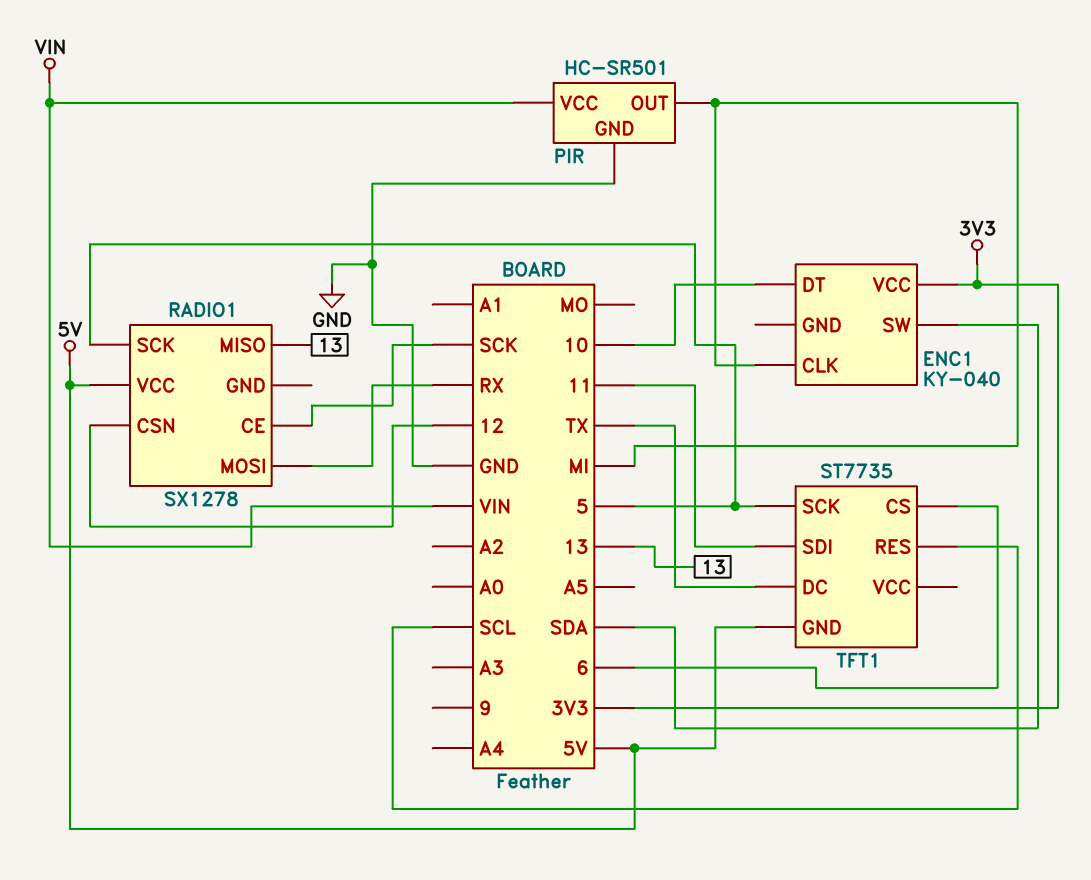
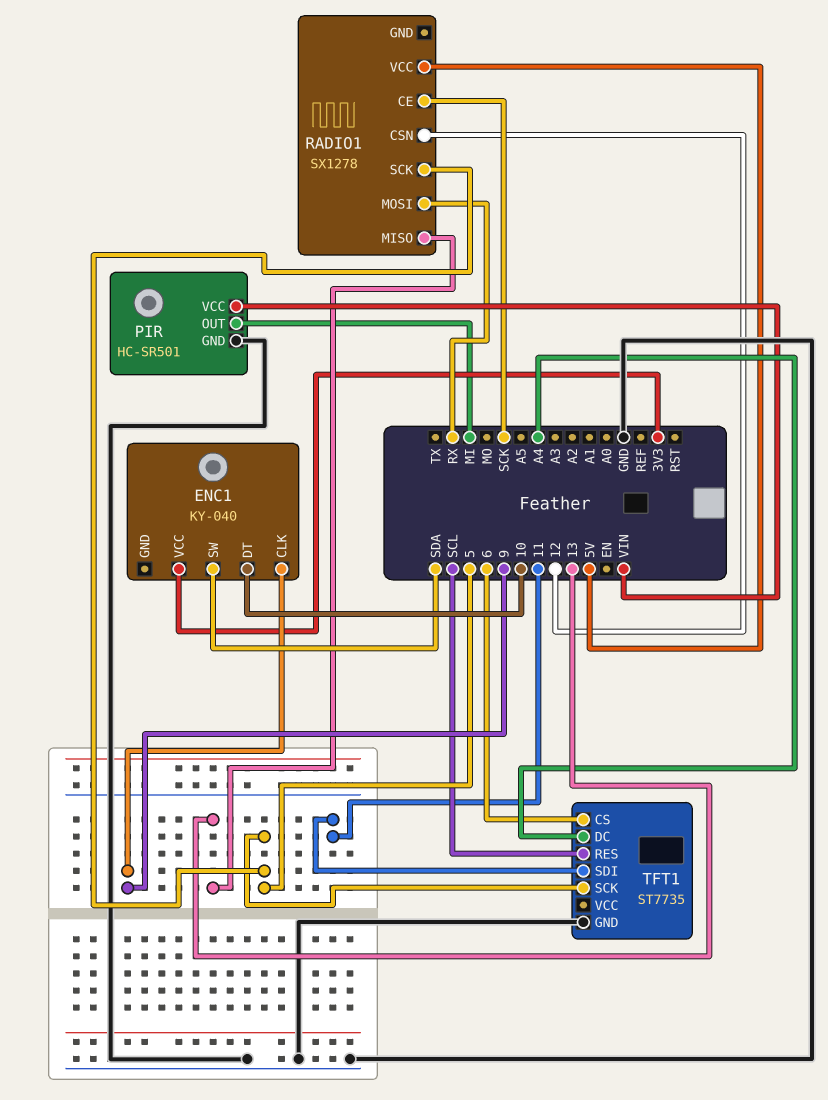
ENC1 pin CLK: MI -> 9
TFT1 pin DC: TX -> A4
TFT1 pin GND: 5V -> GND

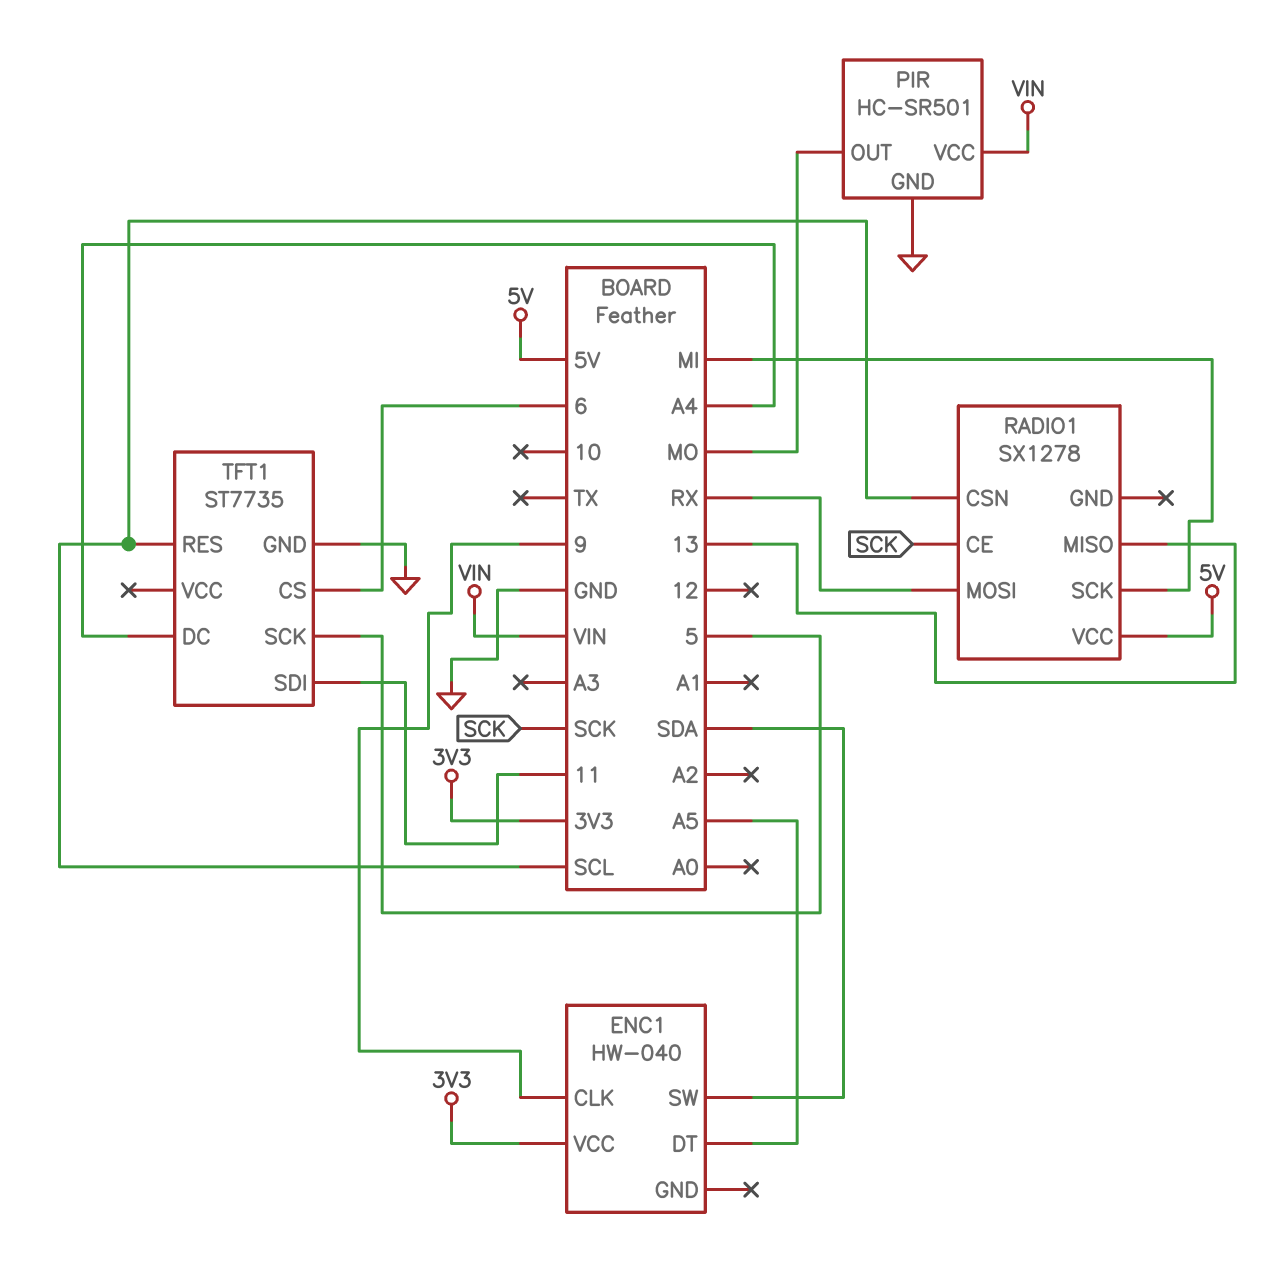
ENC1: KY-040 -> HW-040
ENC1 pin DT: 10 -> A5
PIR pin OUT: MI -> MO
RADIO1 pin CSN: 12 -> SCL
RADIO1 pin SCK: 5 -> MI

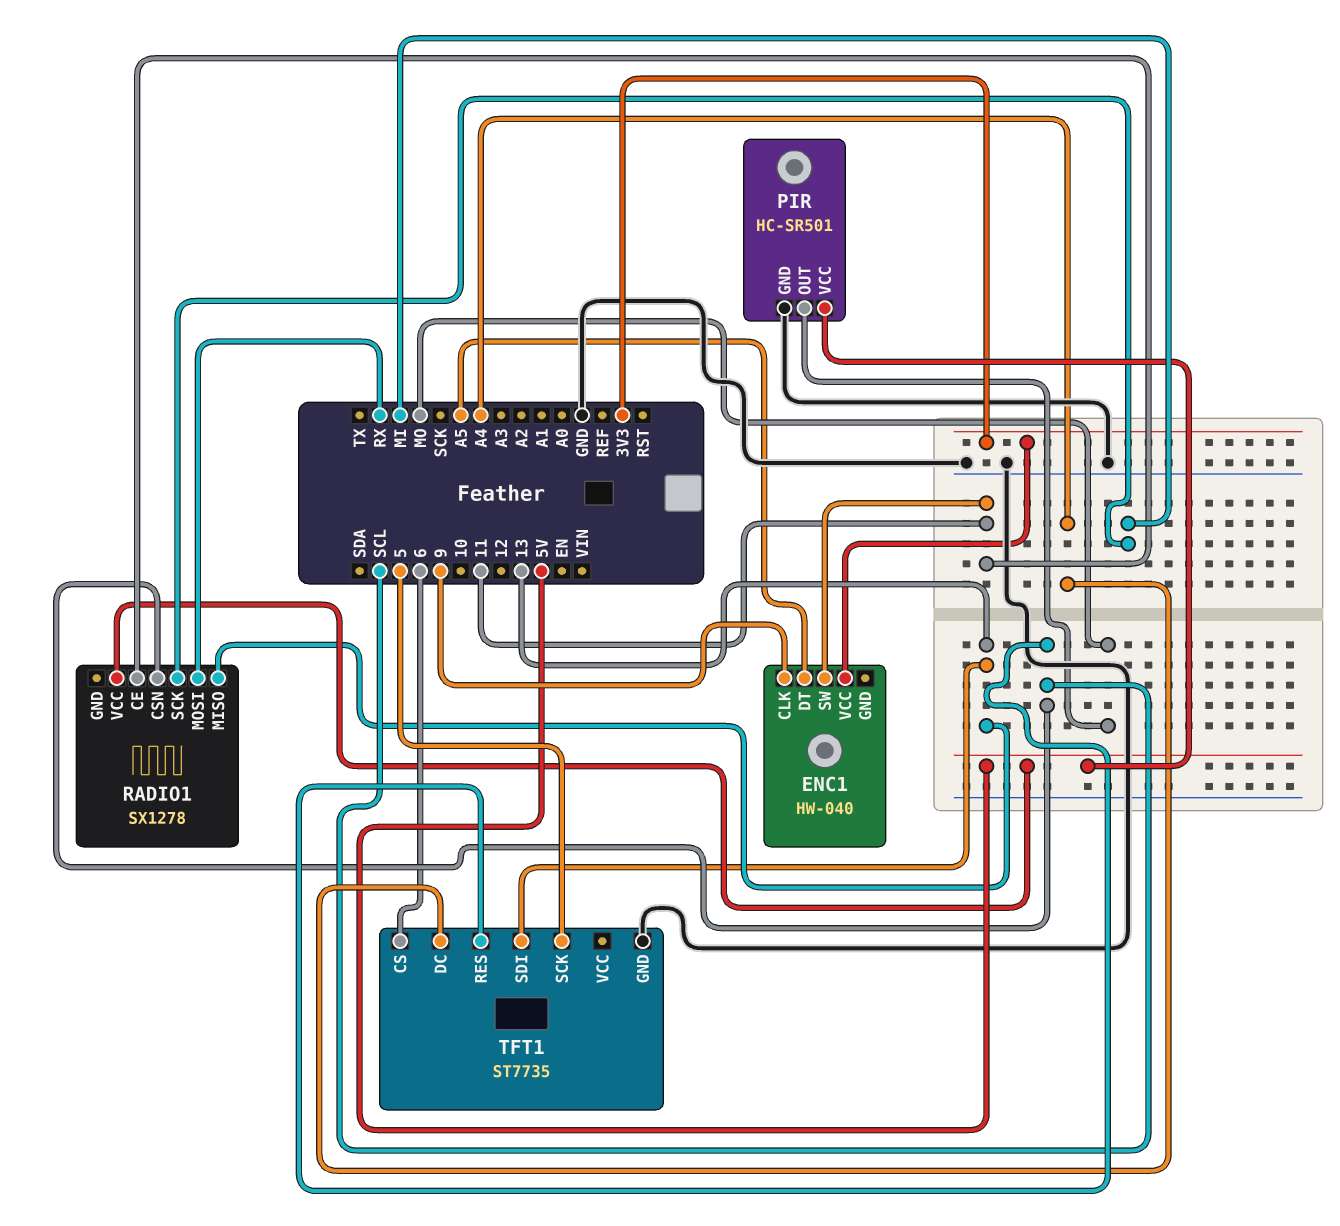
ENC1 pin SW: SDA -> 11
PIR pin VCC: VIN -> 5V
RADIO1 pin CE: SCK -> 11
TFT1 pin SDI: 11 -> 13

